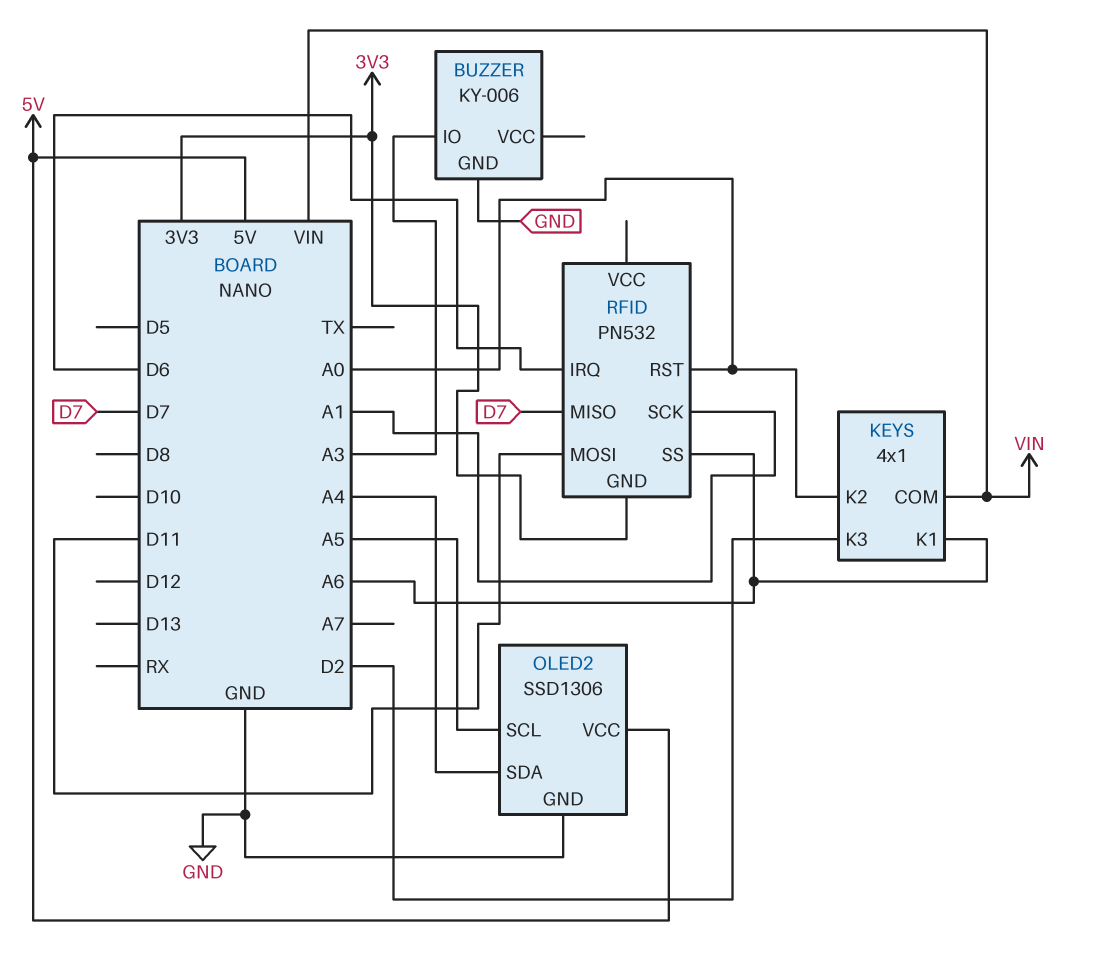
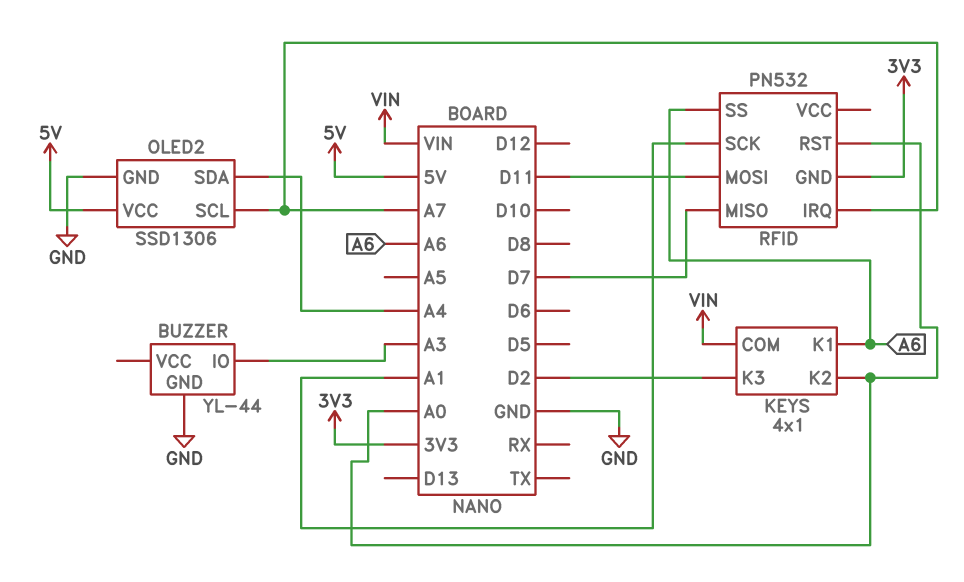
BUZZER: KY-006 -> YL-44
OLED2 pin SCL: A5 -> A7
RFID pin IRQ: D6 -> A7

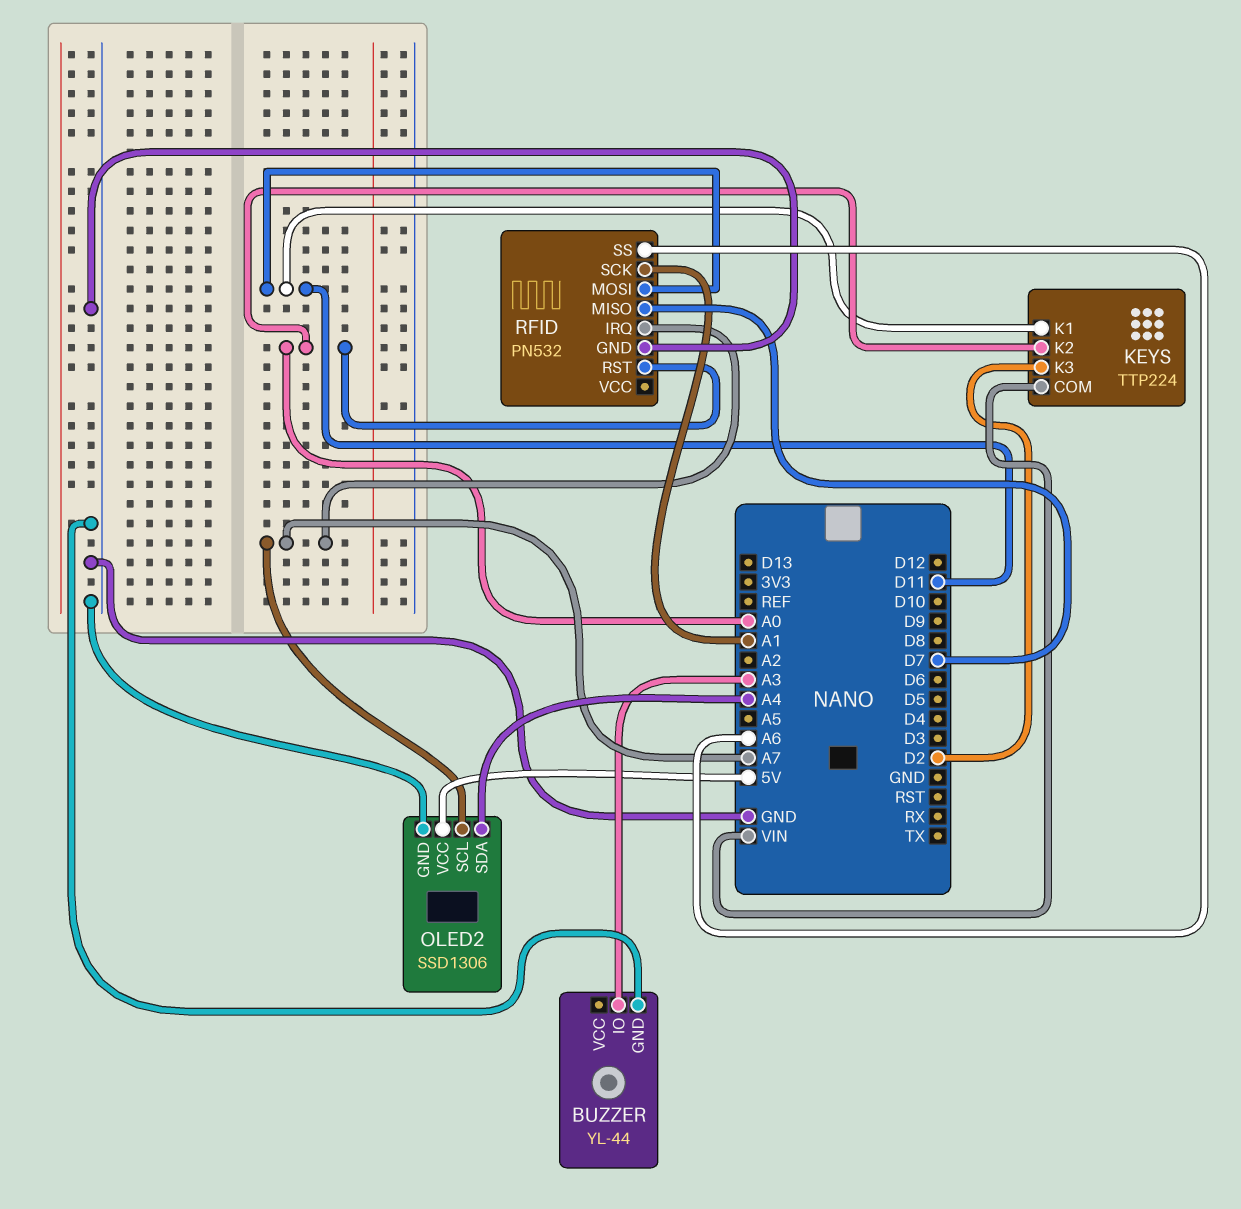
KEYS: 4x1 -> TTP224
KEYS pin K1: A6 -> D11
RFID pin GND: 3V3 -> GND

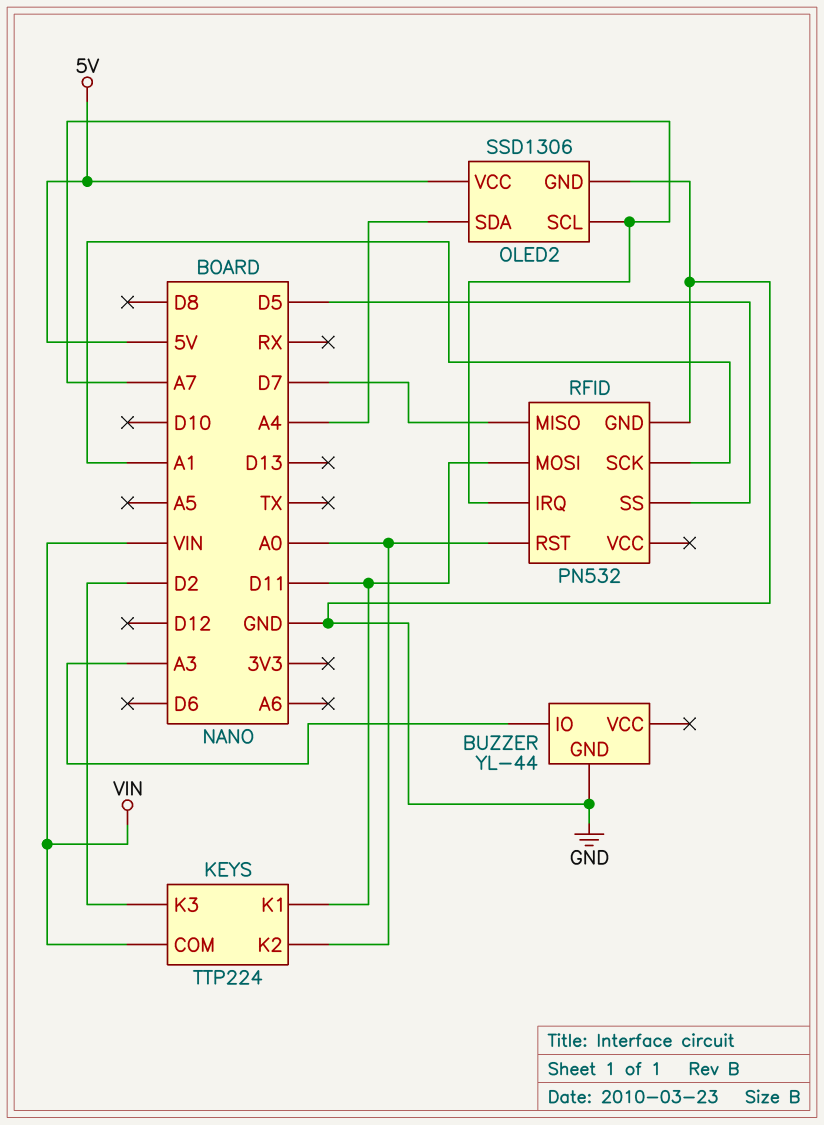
RFID pin SS: A6 -> D5

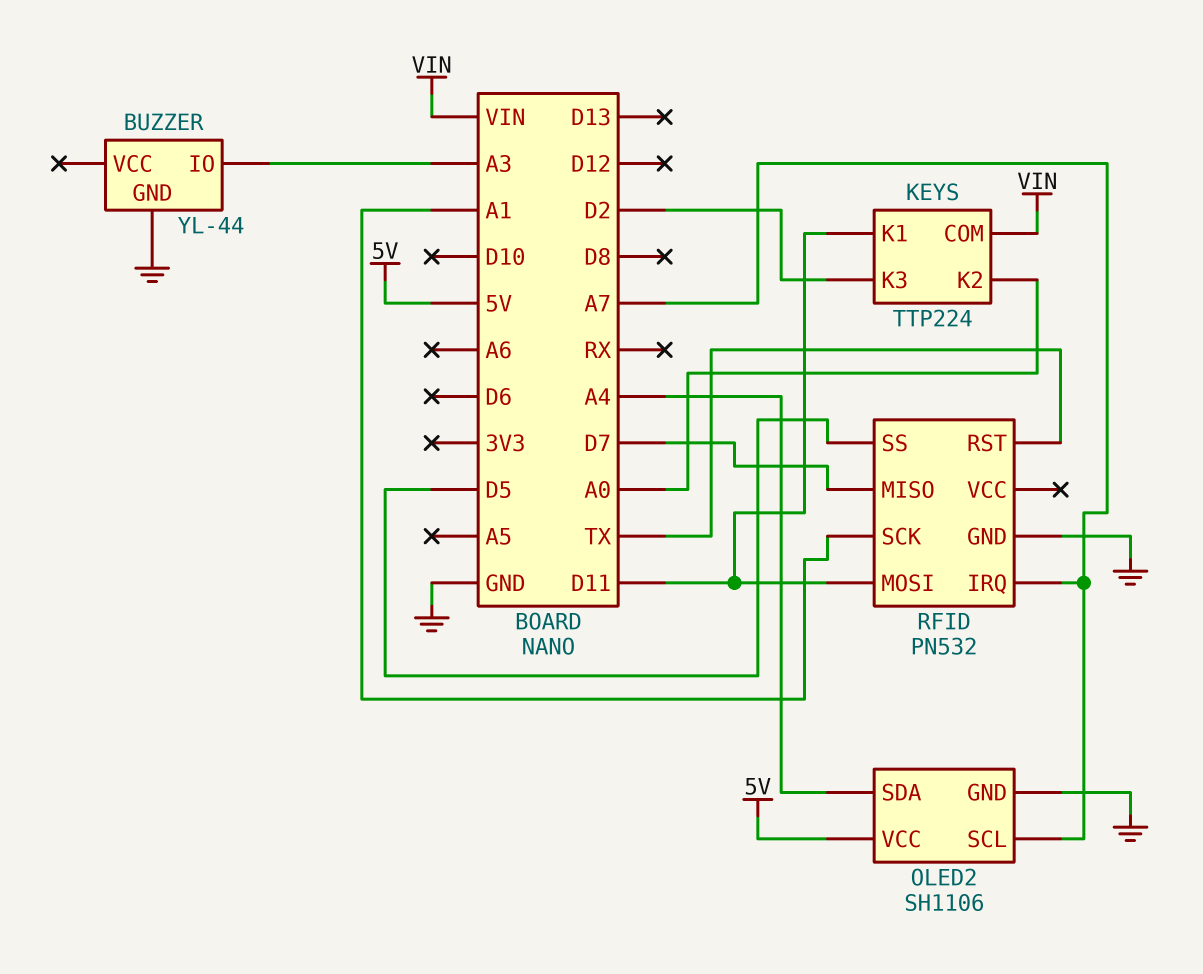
OLED2: SSD1306 -> SH1106
RFID pin RST: A0 -> TX

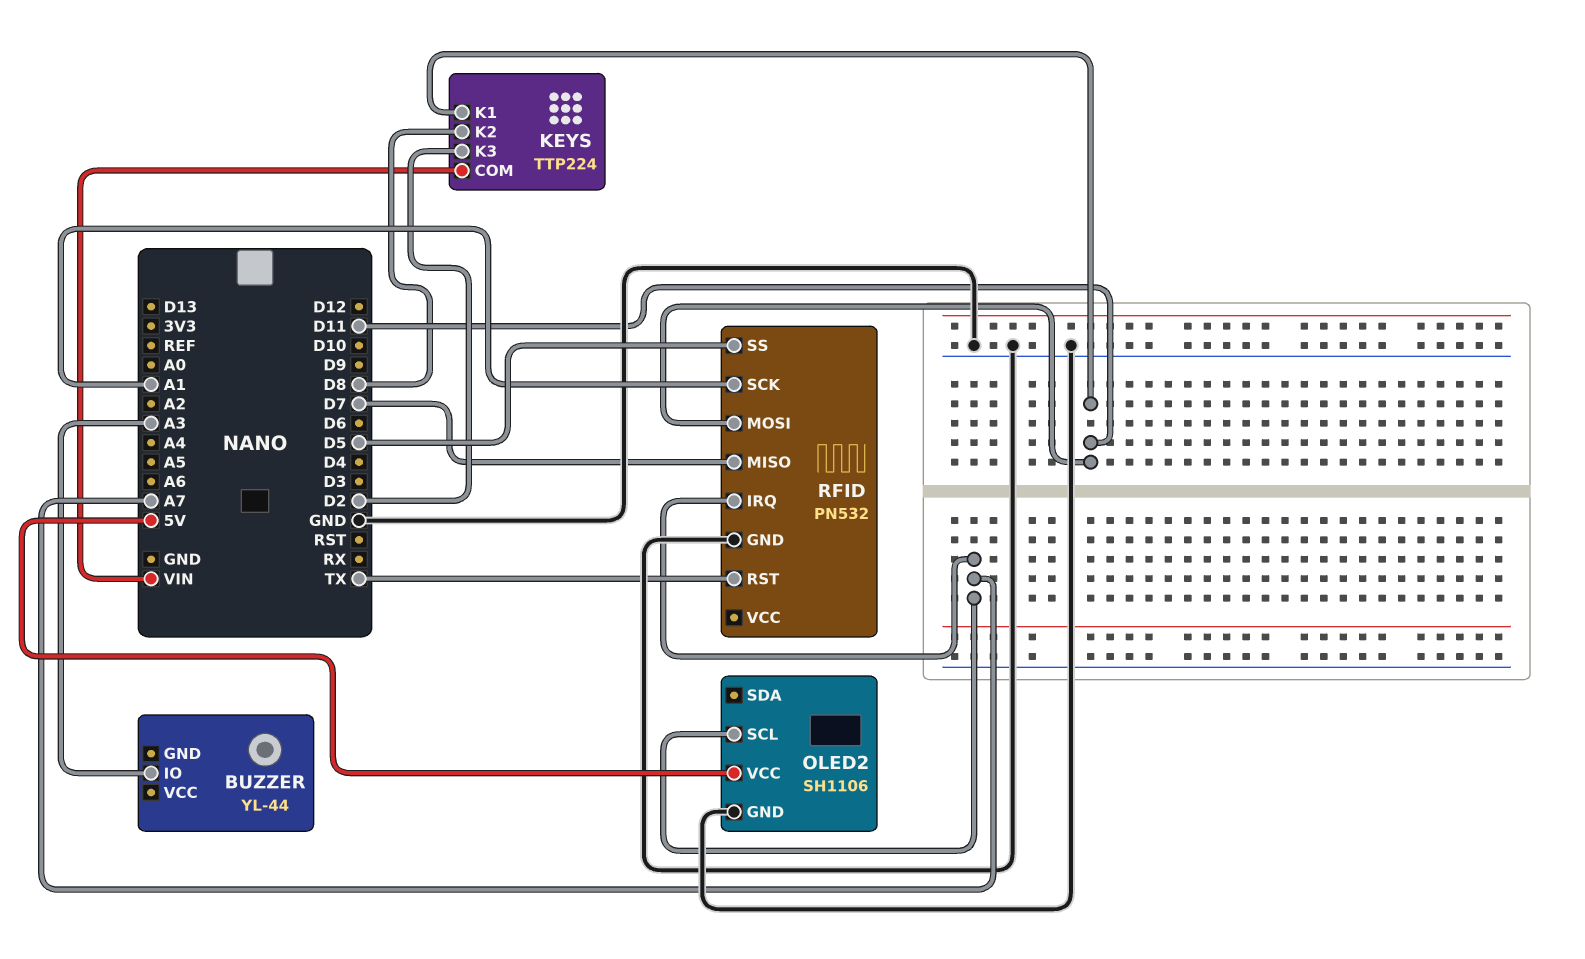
BUZZER pin GND: GND -> none
KEYS pin K2: A0 -> D8
OLED2 pin SDA: A4 -> none

